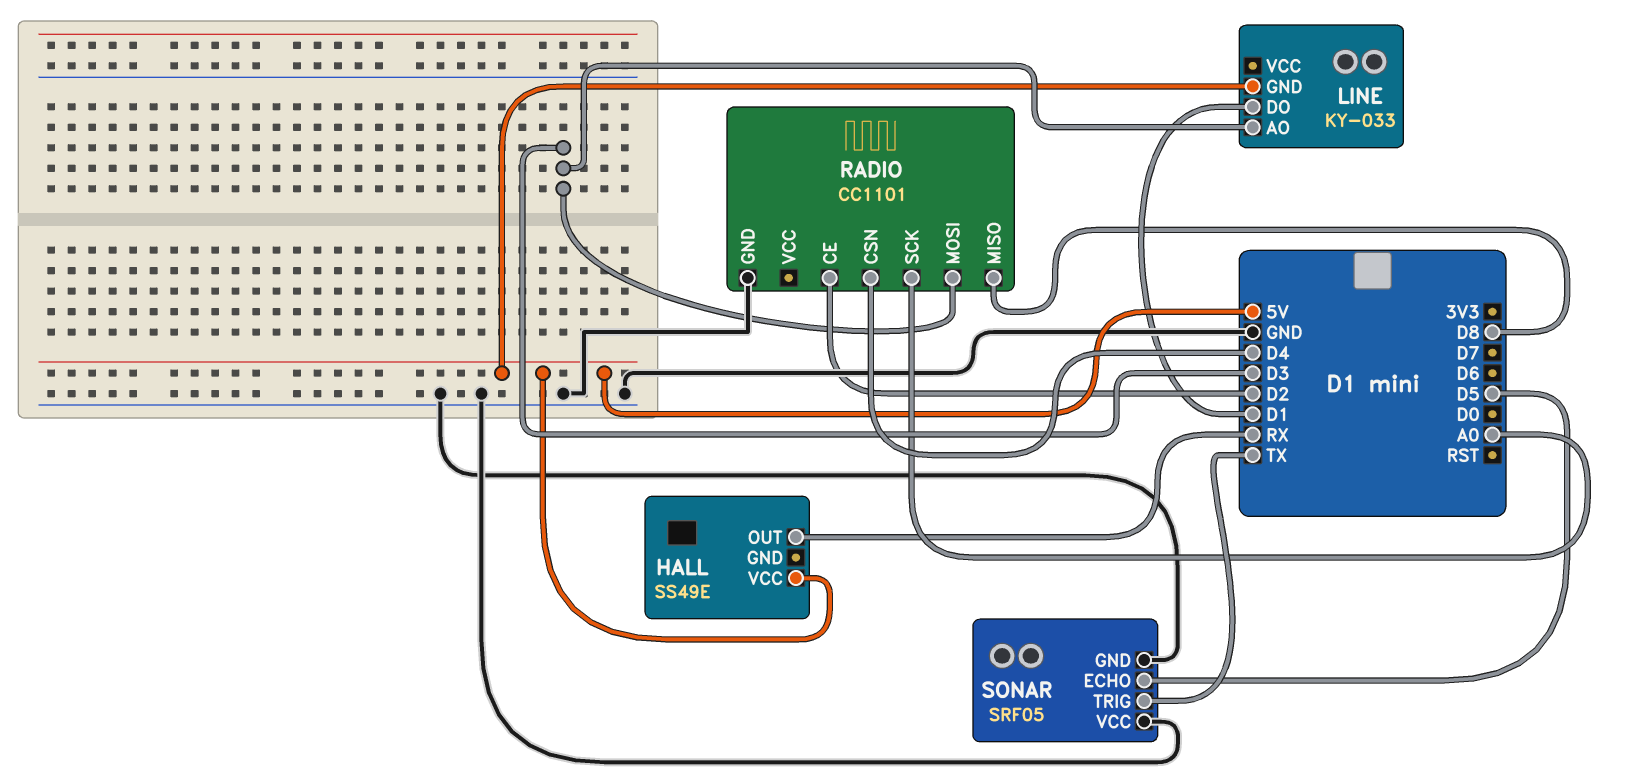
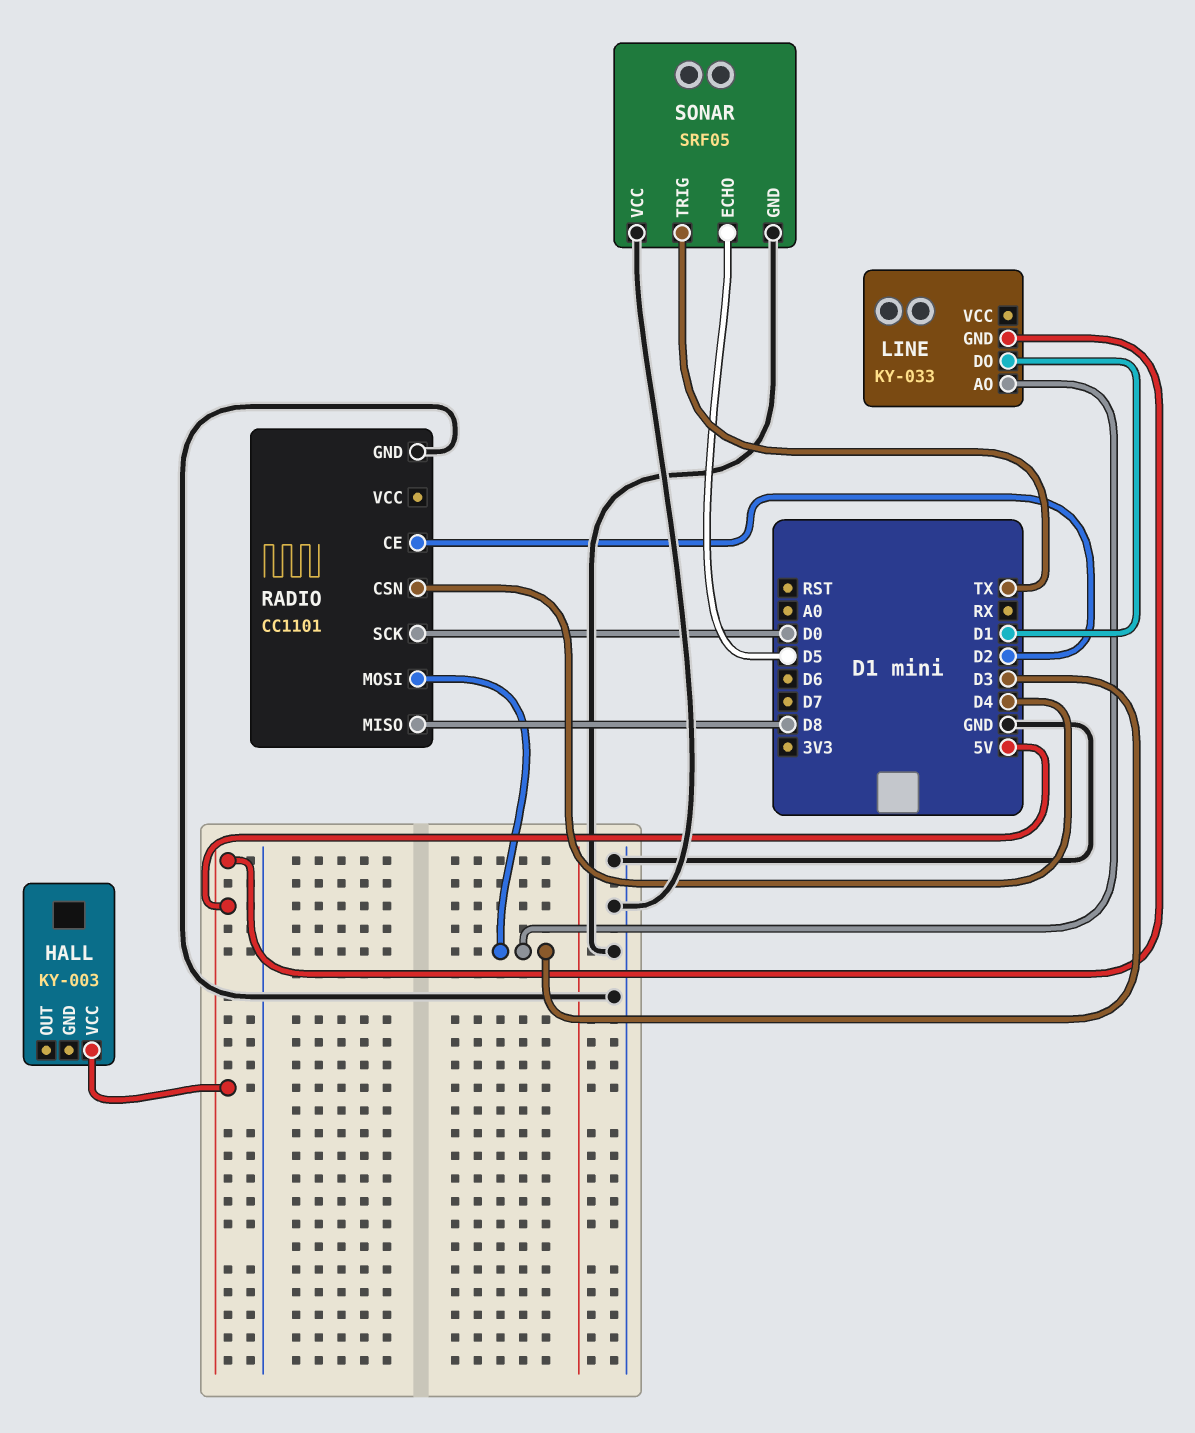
HALL: SS49E -> KY-003
HALL pin OUT: RX -> none
RADIO pin SCK: A0 -> D0

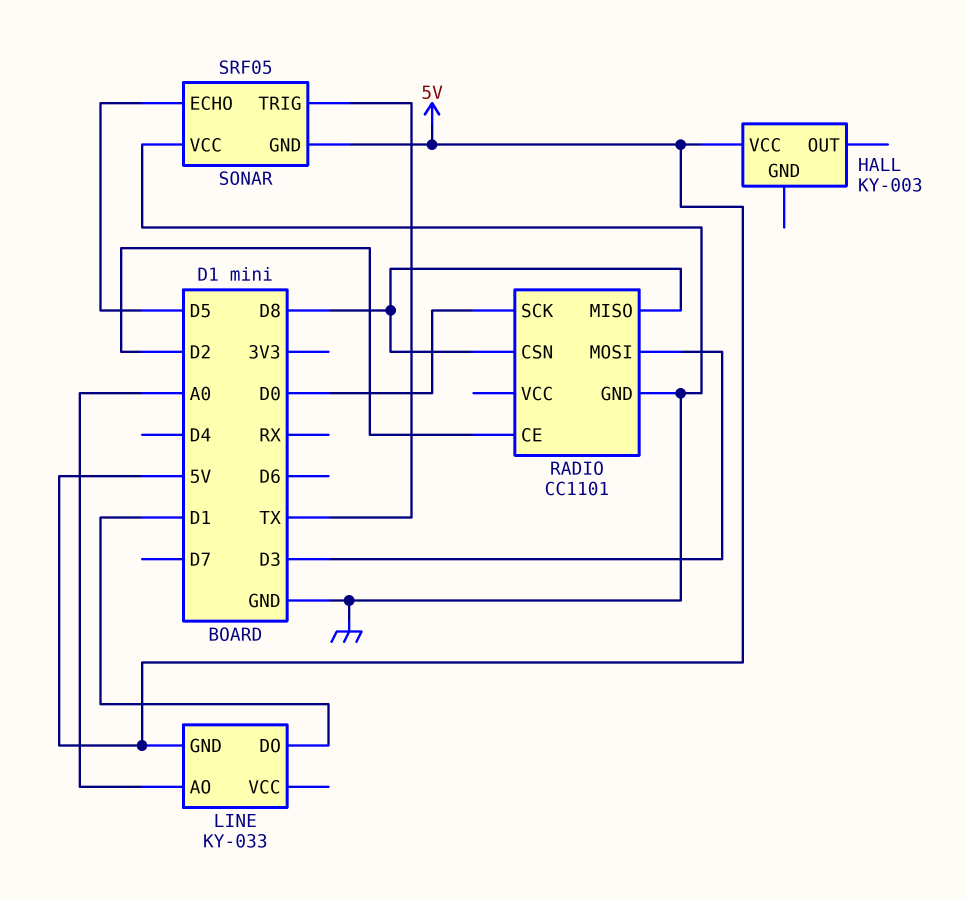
LINE pin AO: D3 -> A0
RADIO pin CSN: D4 -> D8
SONAR pin GND: GND -> 5V

